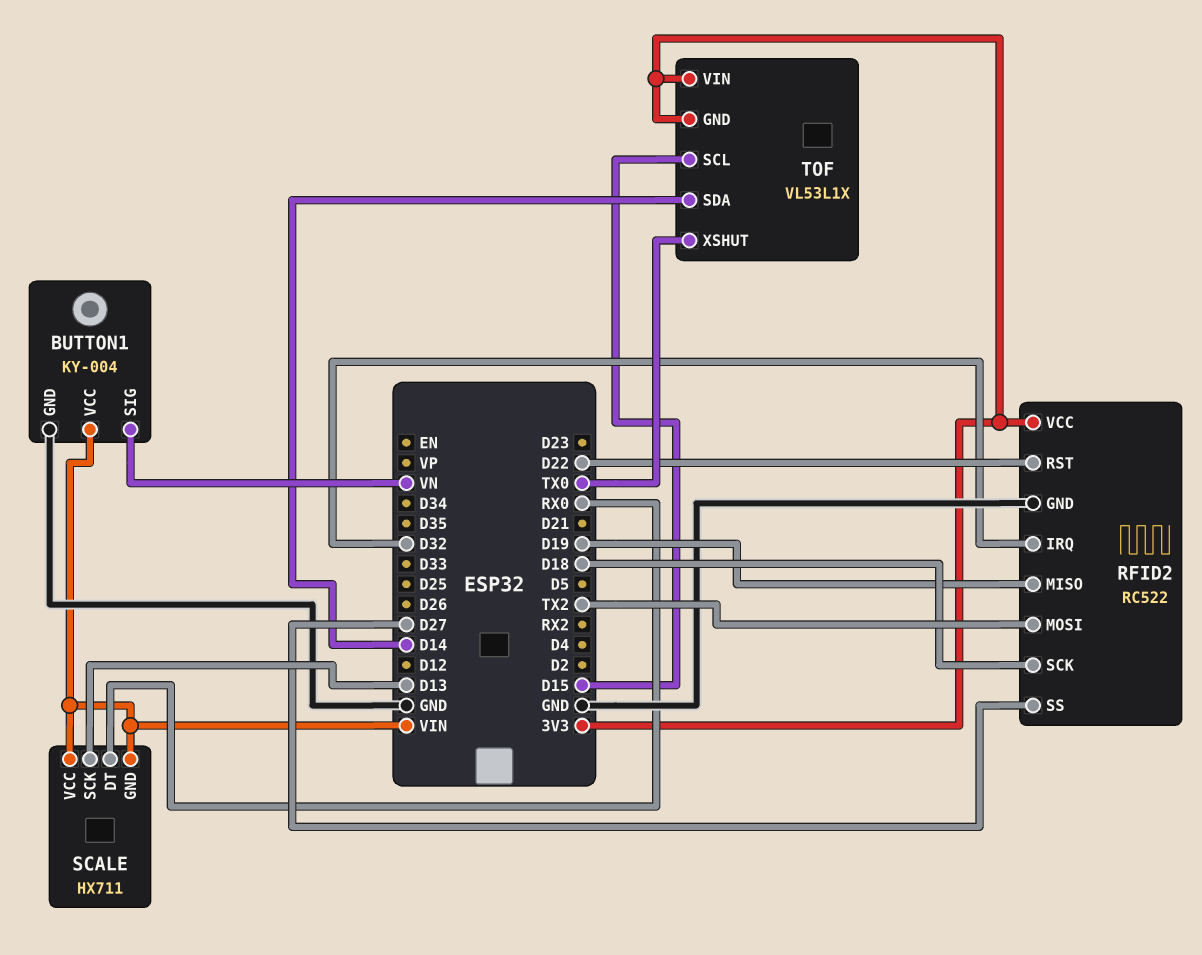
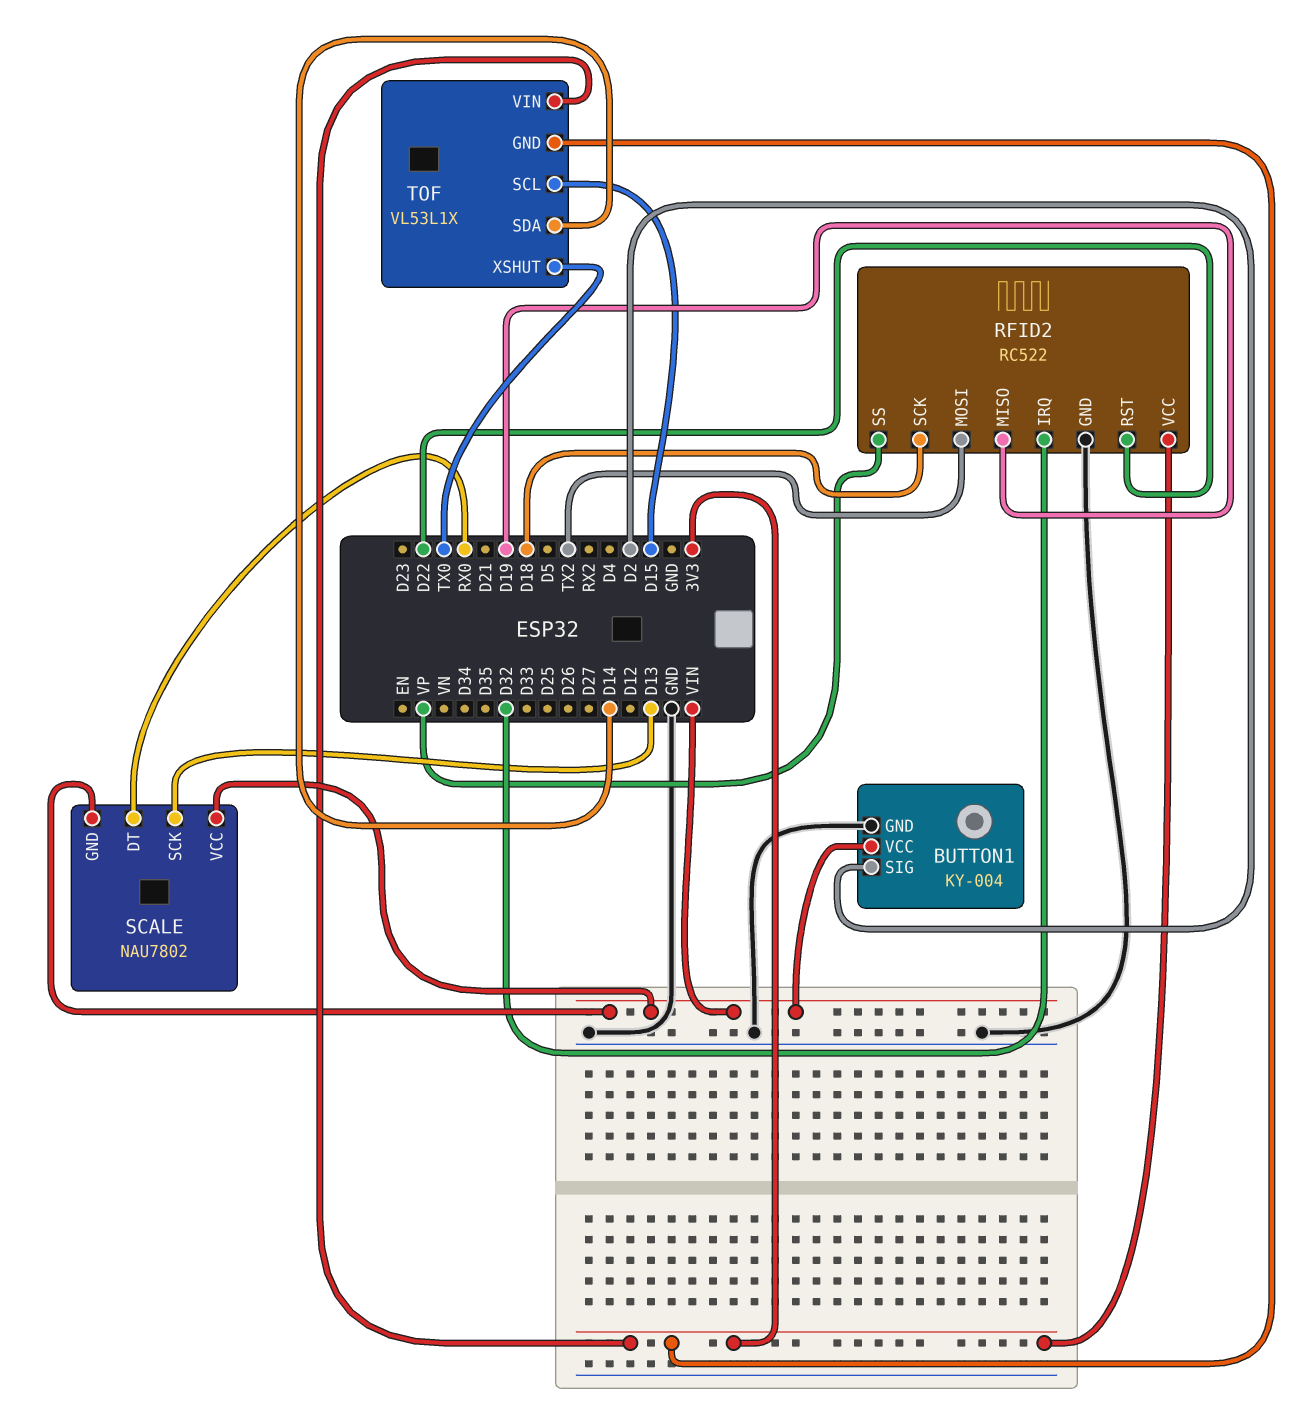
BUTTON1 pin SIG: VN -> D2
RFID2 pin SS: D27 -> VP
SCALE: HX711 -> NAU7802

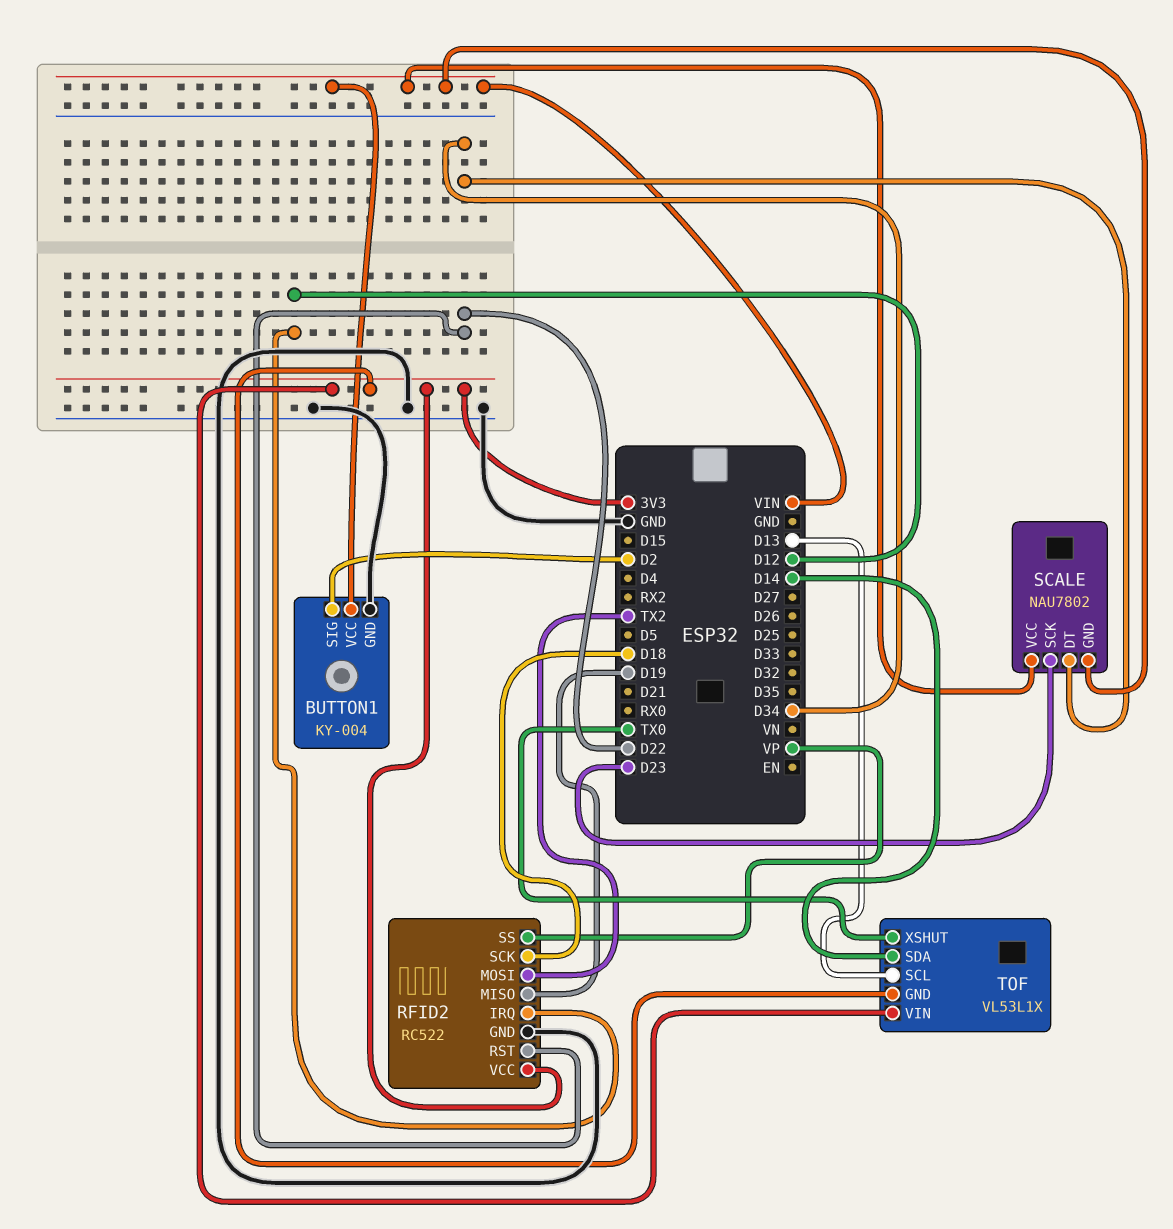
RFID2 pin IRQ: D32 -> D12
SCALE pin DT: RX0 -> D34
SCALE pin SCK: D13 -> D23
TOF pin SCL: D15 -> D13

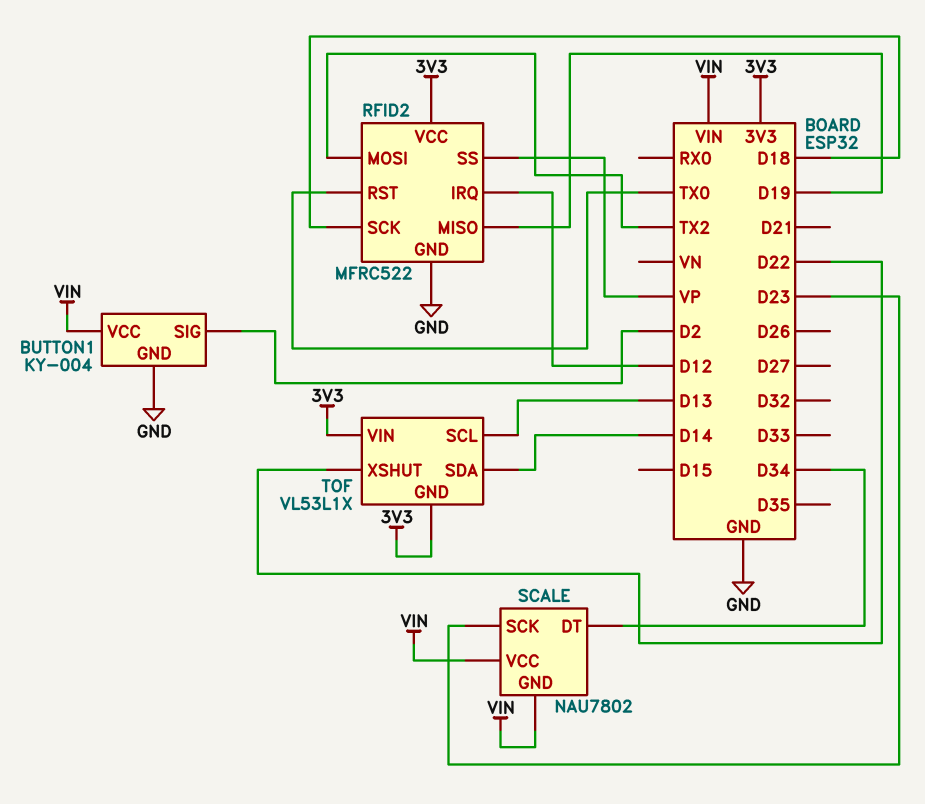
RFID2: RC522 -> MFRC522
RFID2 pin RST: D22 -> TX0
TOF pin XSHUT: TX0 -> D22

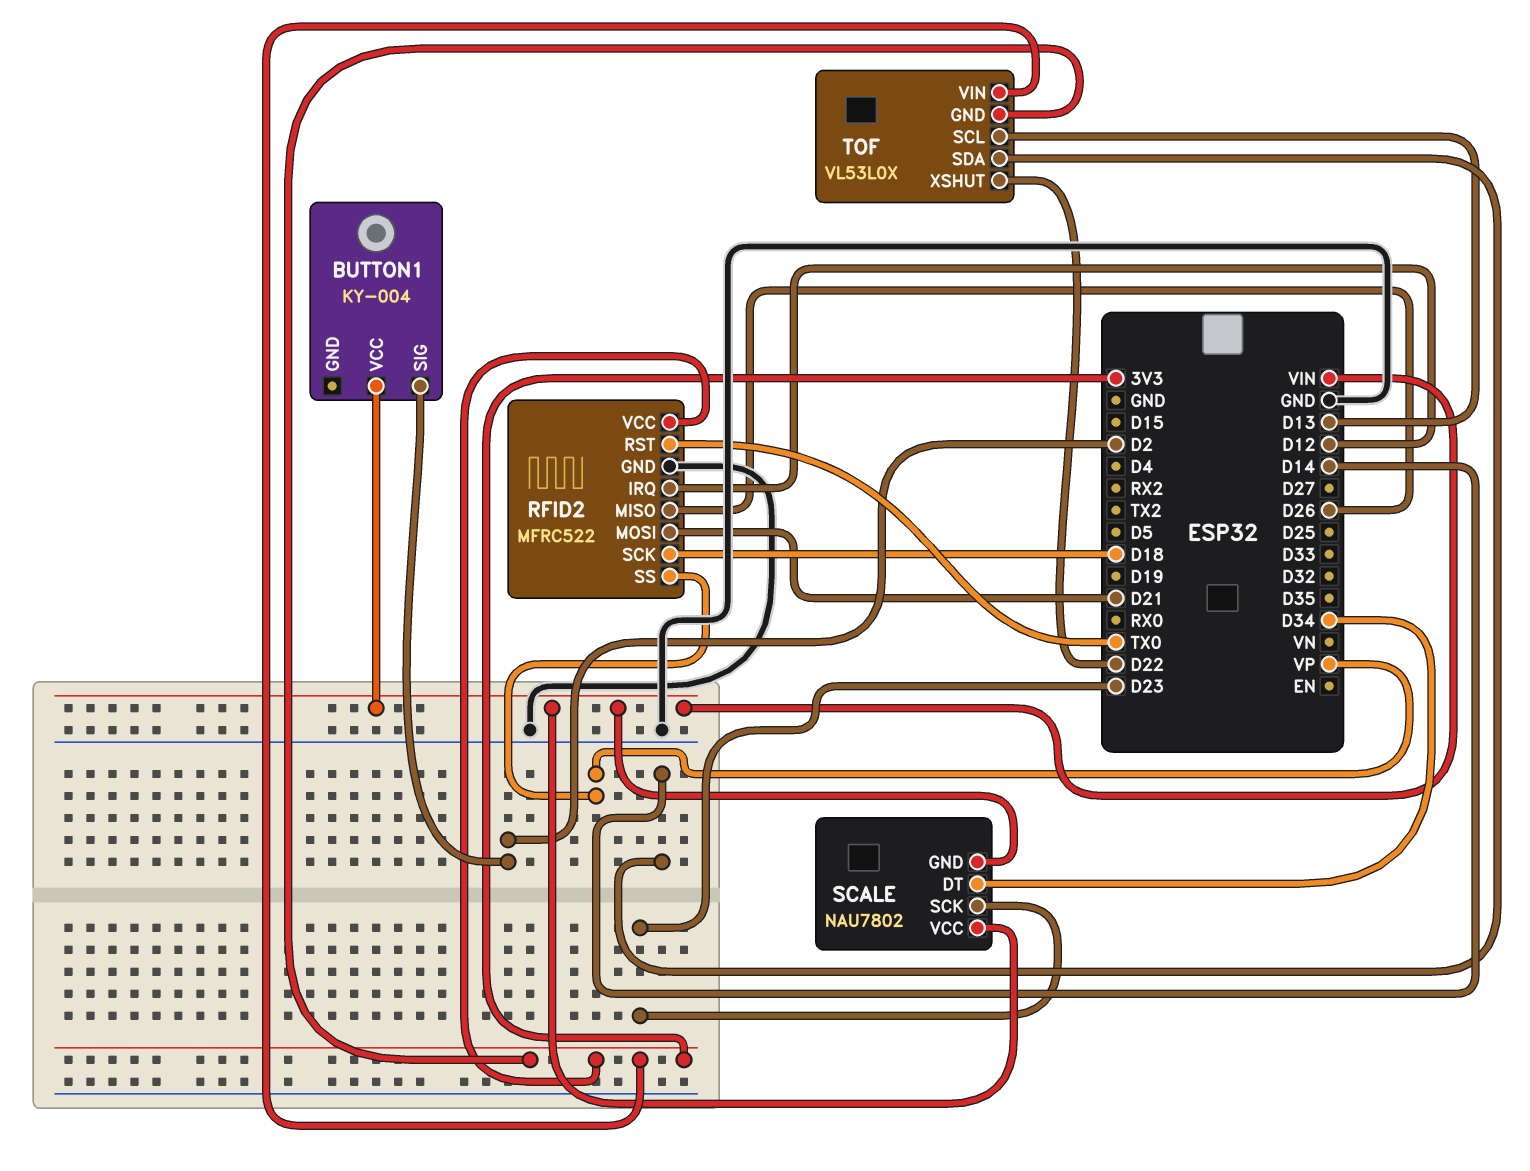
BUTTON1 pin GND: GND -> none
RFID2 pin MISO: D19 -> D26
RFID2 pin MOSI: TX2 -> D21
TOF: VL53L1X -> VL53L0X

